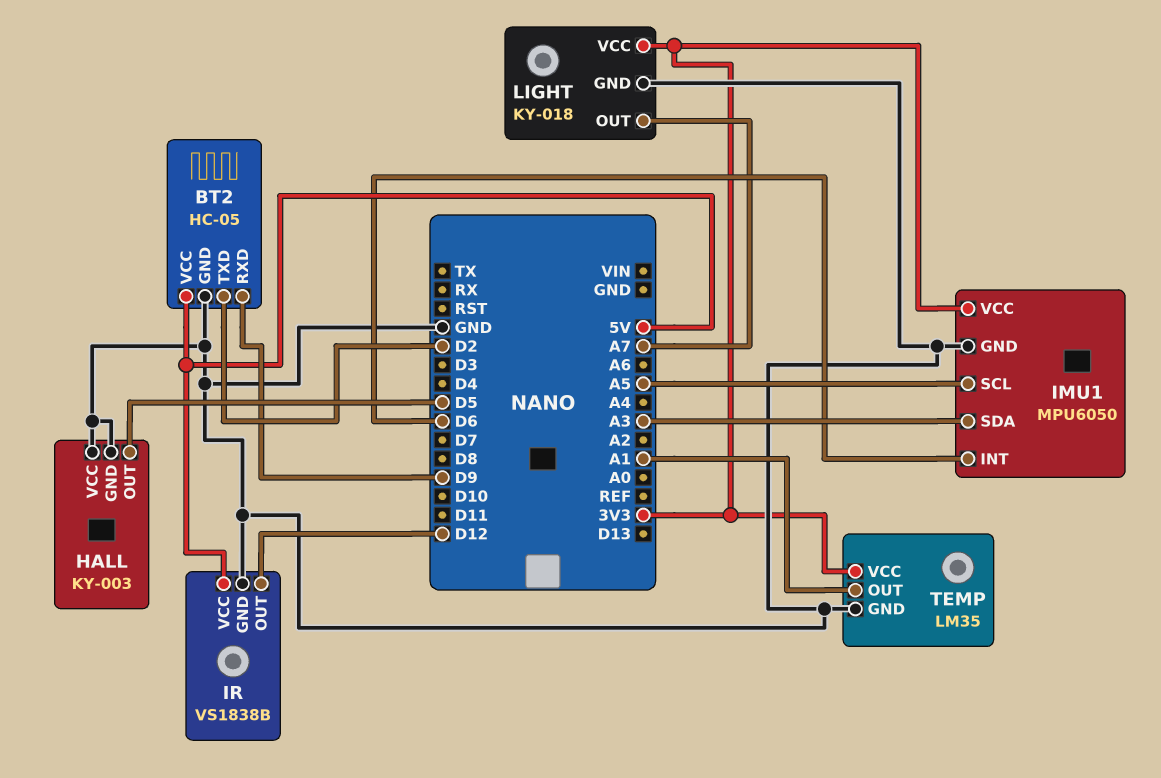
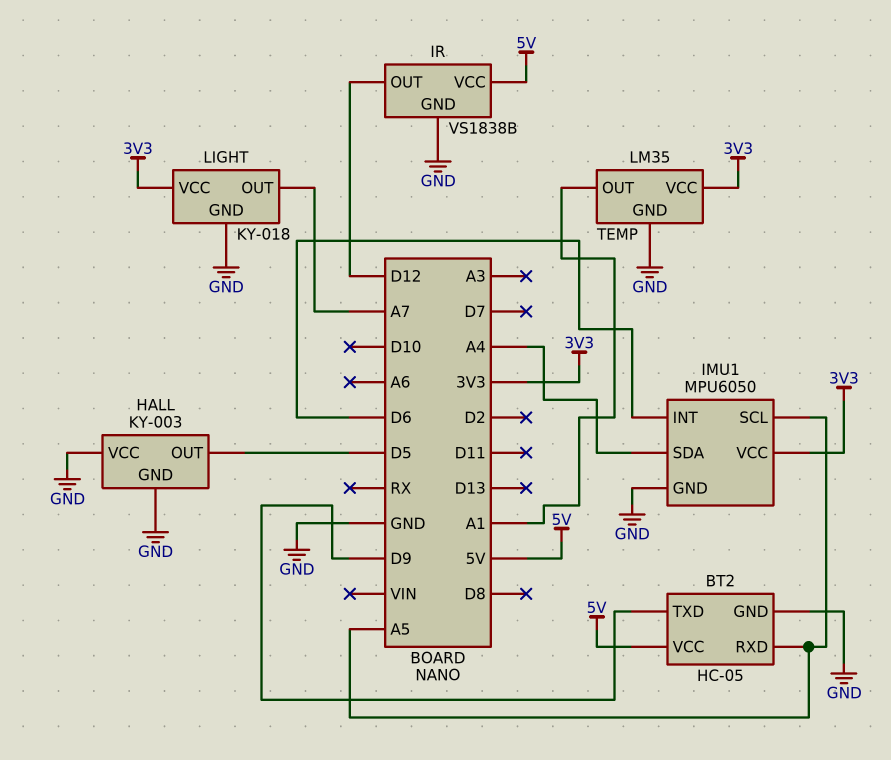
BT2 pin RXD: D9 -> A5
BT2 pin TXD: D2 -> D9
IMU1 pin SDA: A3 -> A4

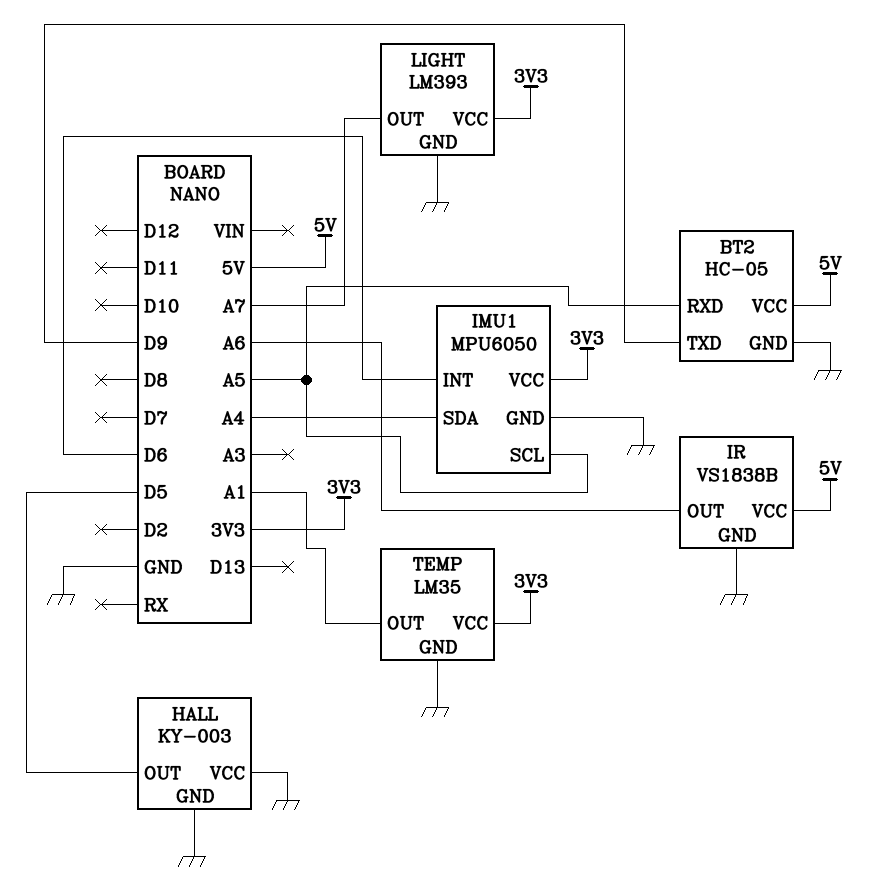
IR pin OUT: D12 -> A6
LIGHT: KY-018 -> LM393

